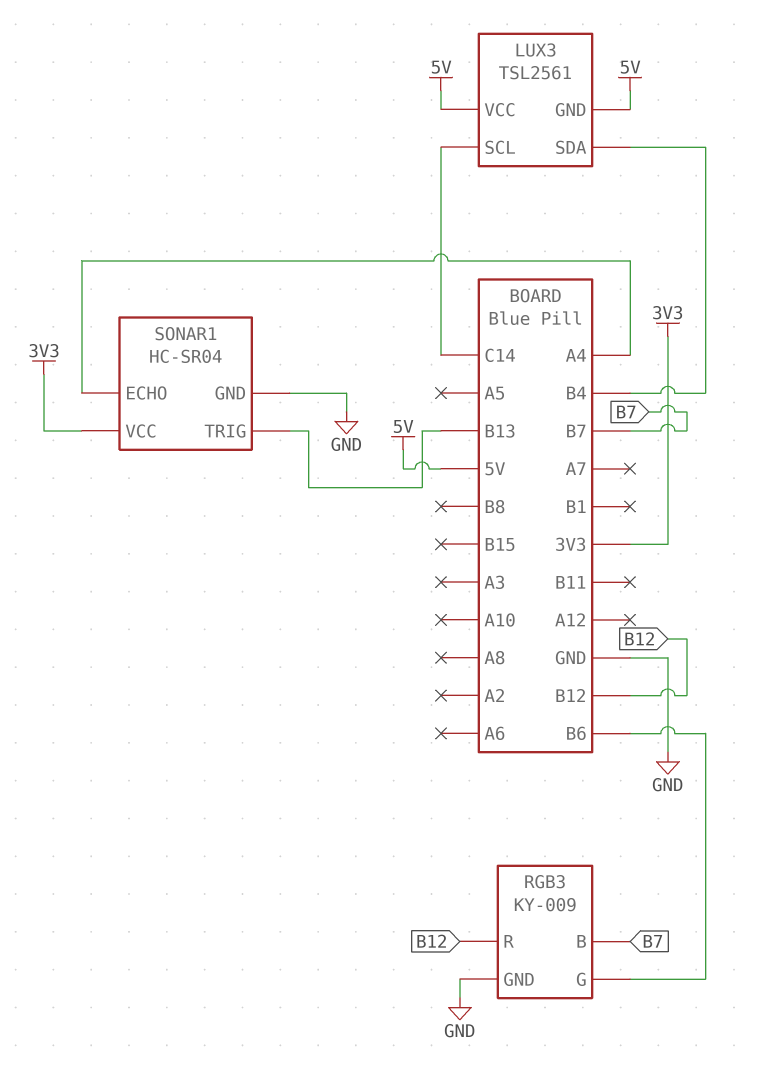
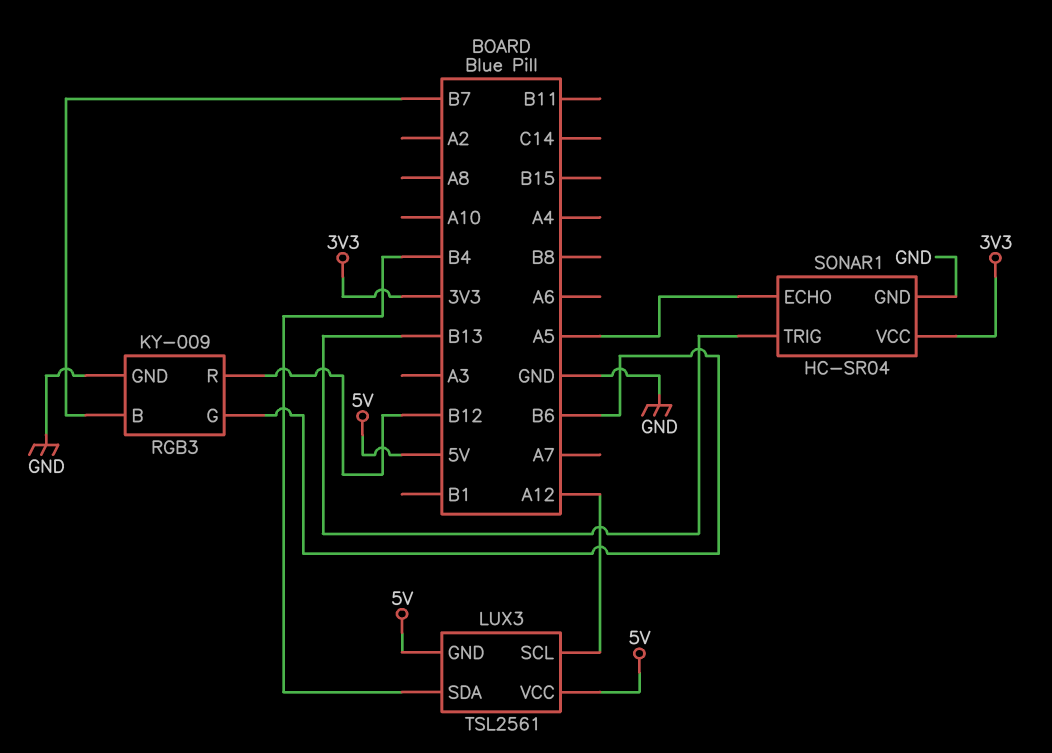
LUX3 pin SCL: C14 -> A12
SONAR1 pin ECHO: A4 -> A5

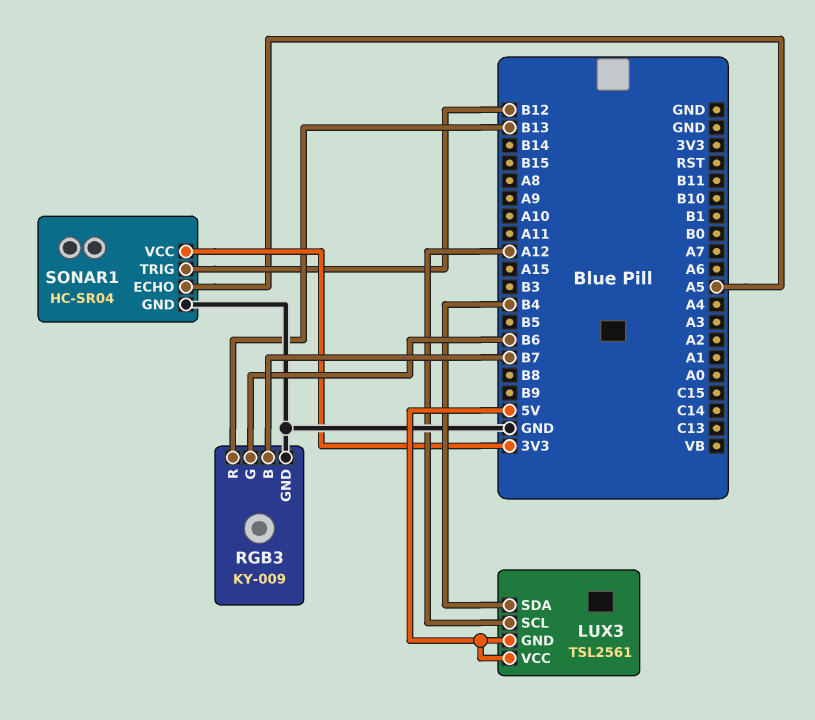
RGB3 pin R: B12 -> B13
SONAR1 pin TRIG: B13 -> B12

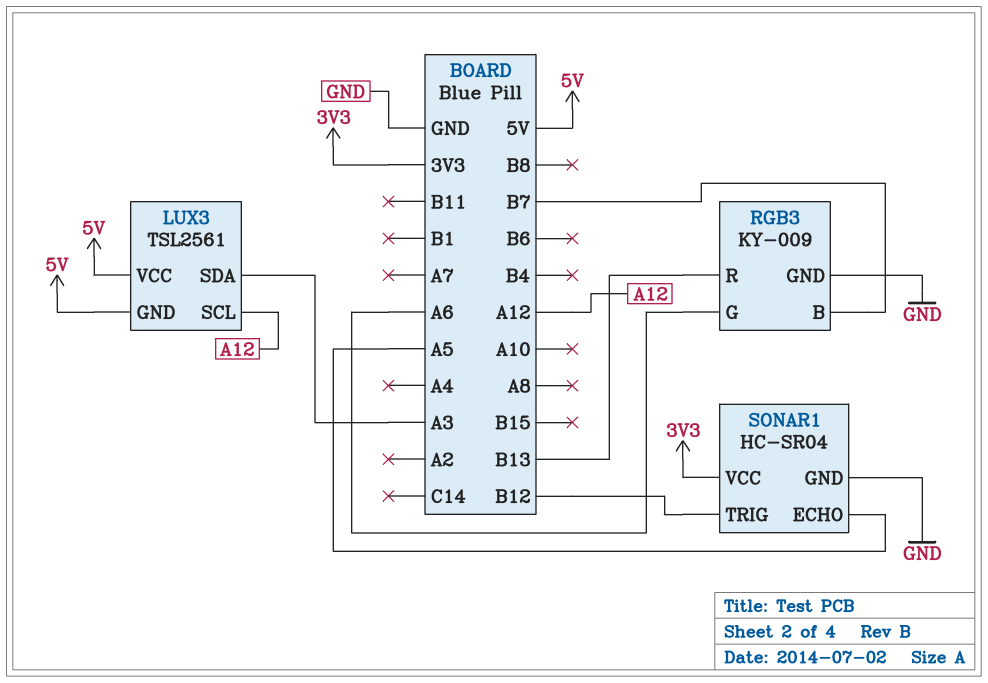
LUX3 pin SDA: B4 -> A3
RGB3 pin G: B6 -> A6

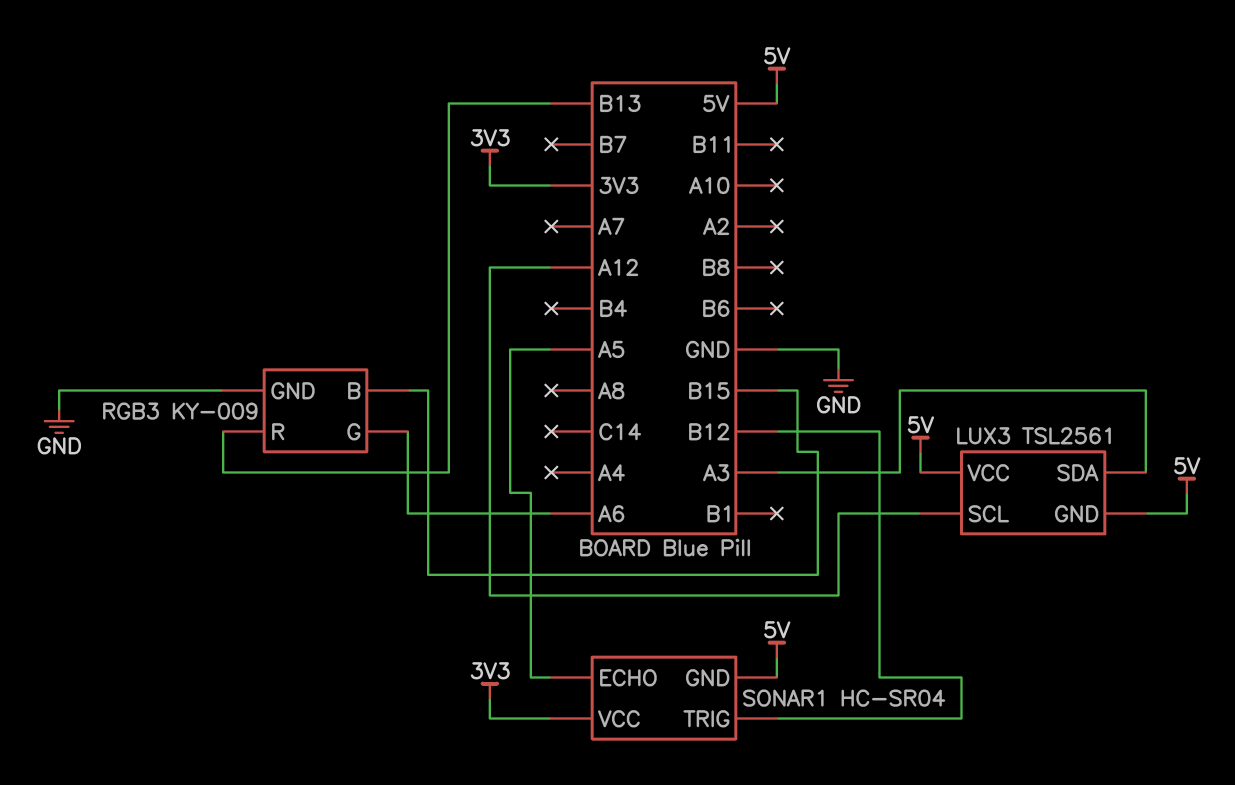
RGB3 pin B: B7 -> B15
SONAR1 pin GND: GND -> 5V

